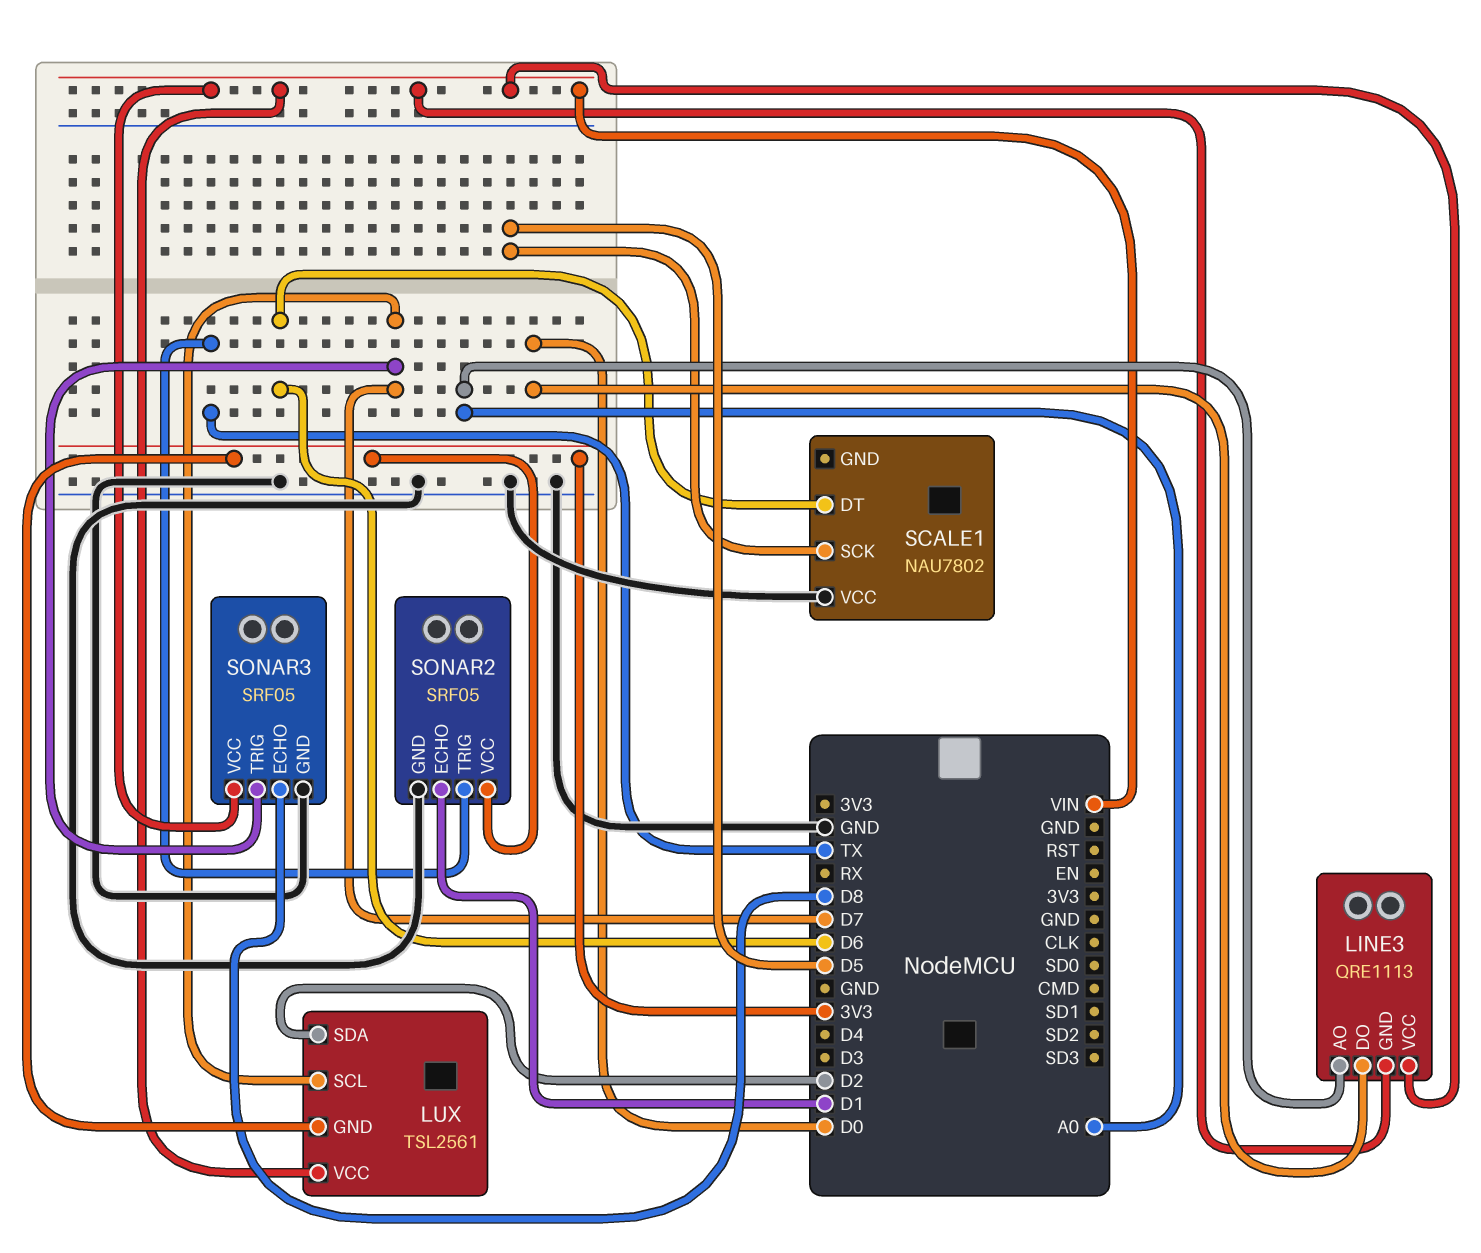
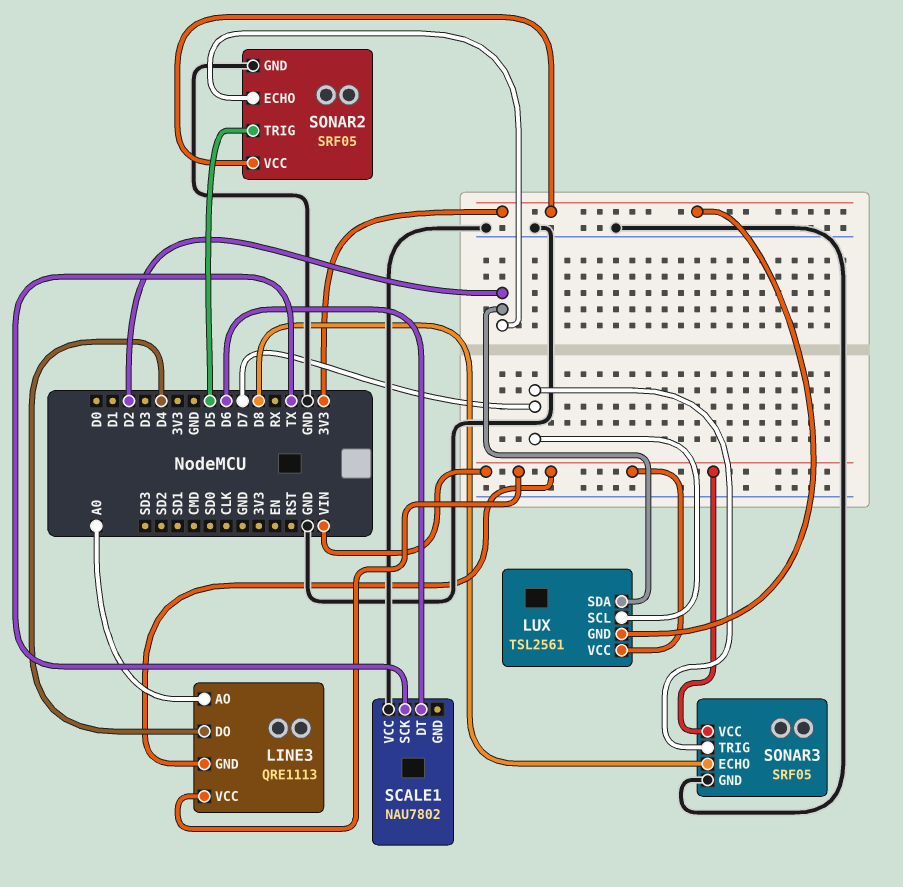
LINE3 pin DO: D0 -> D4
SCALE1 pin SCK: D5 -> TX
SONAR2 pin ECHO: D1 -> D2
SONAR2 pin TRIG: TX -> D5

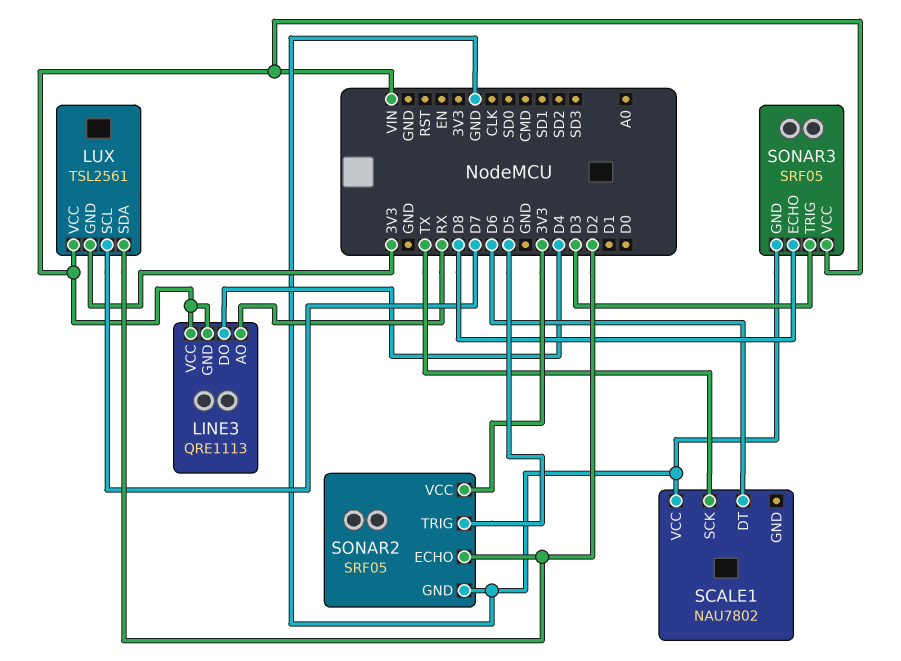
LINE3 pin AO: A0 -> RX
SONAR3 pin TRIG: D7 -> D3

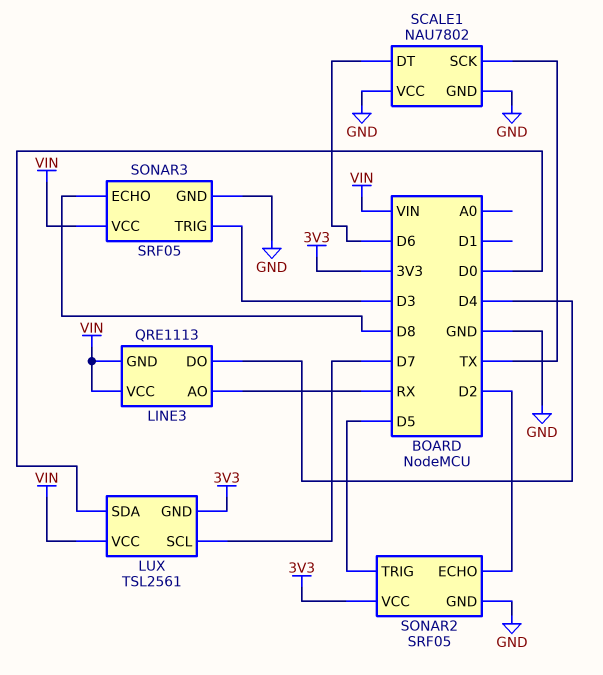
LUX pin SDA: D2 -> D0
SCALE1 pin GND: none -> GND

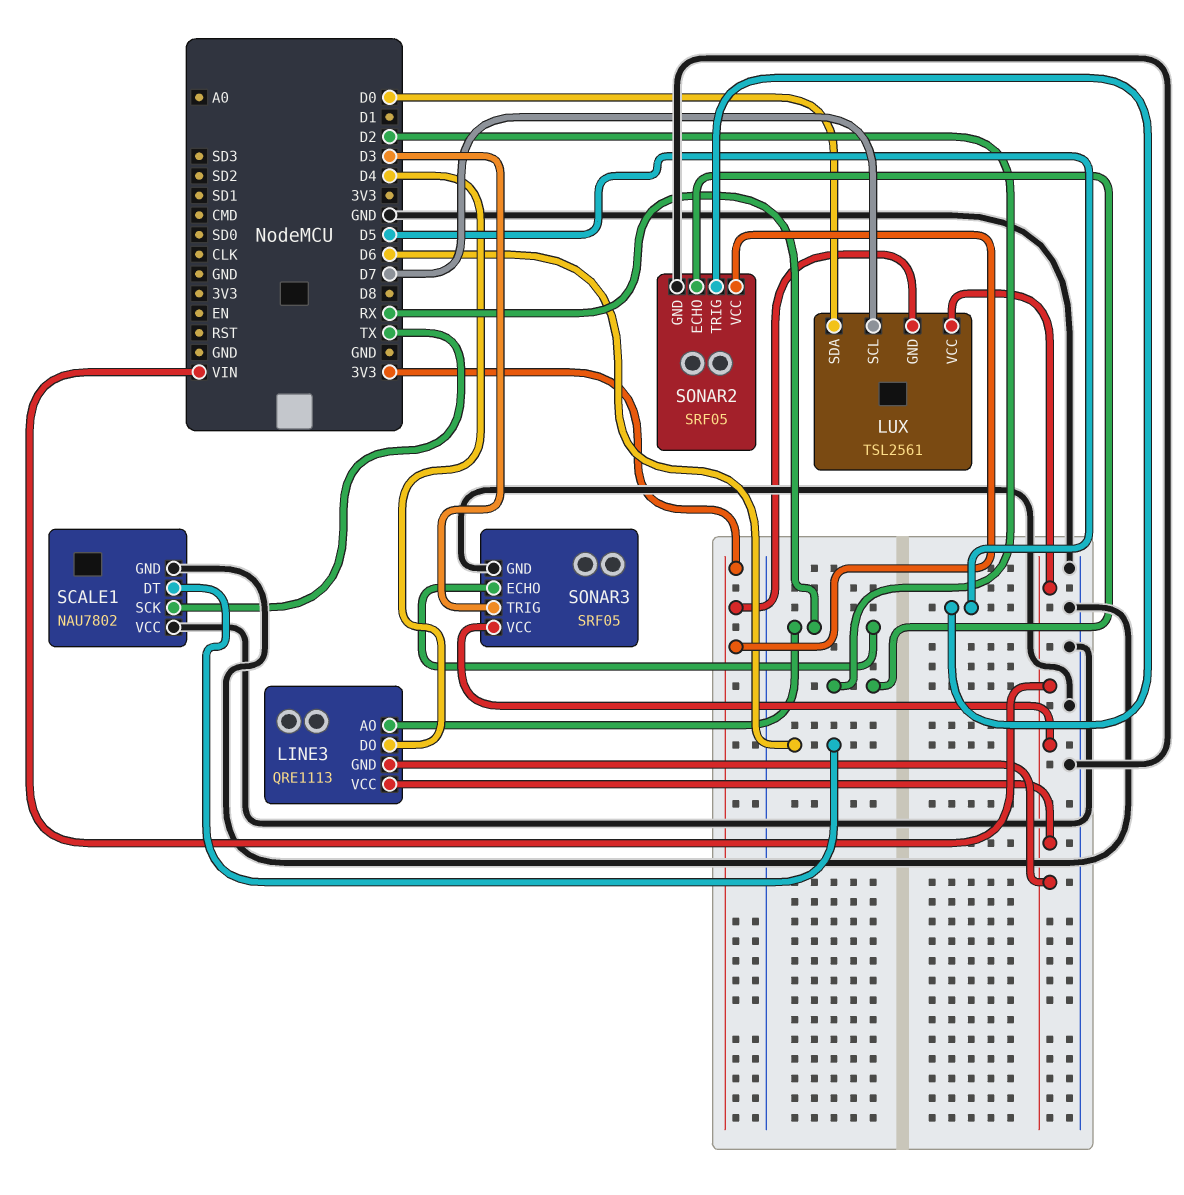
SONAR3 pin ECHO: D8 -> RX

